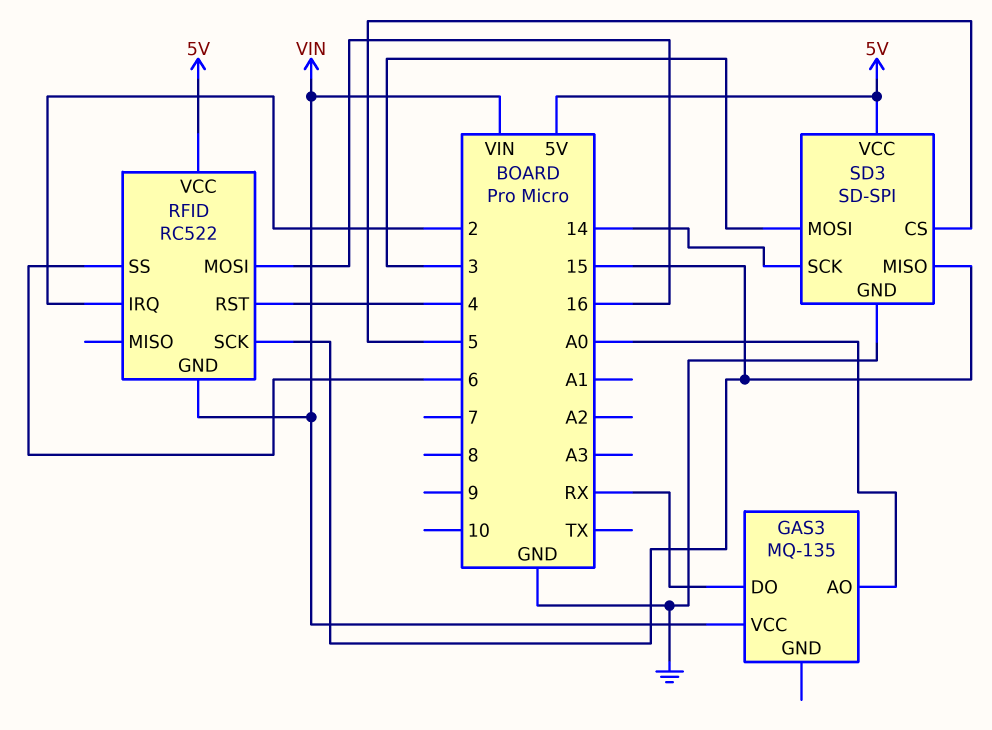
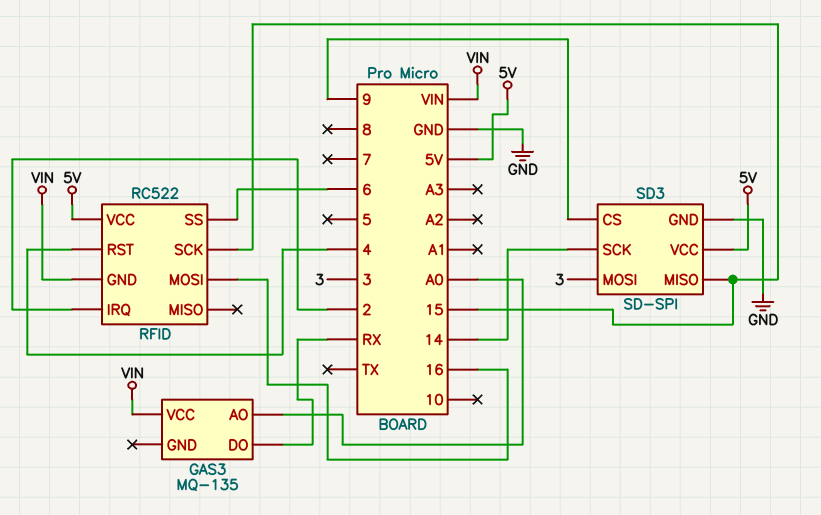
SD3 pin CS: 5 -> 9

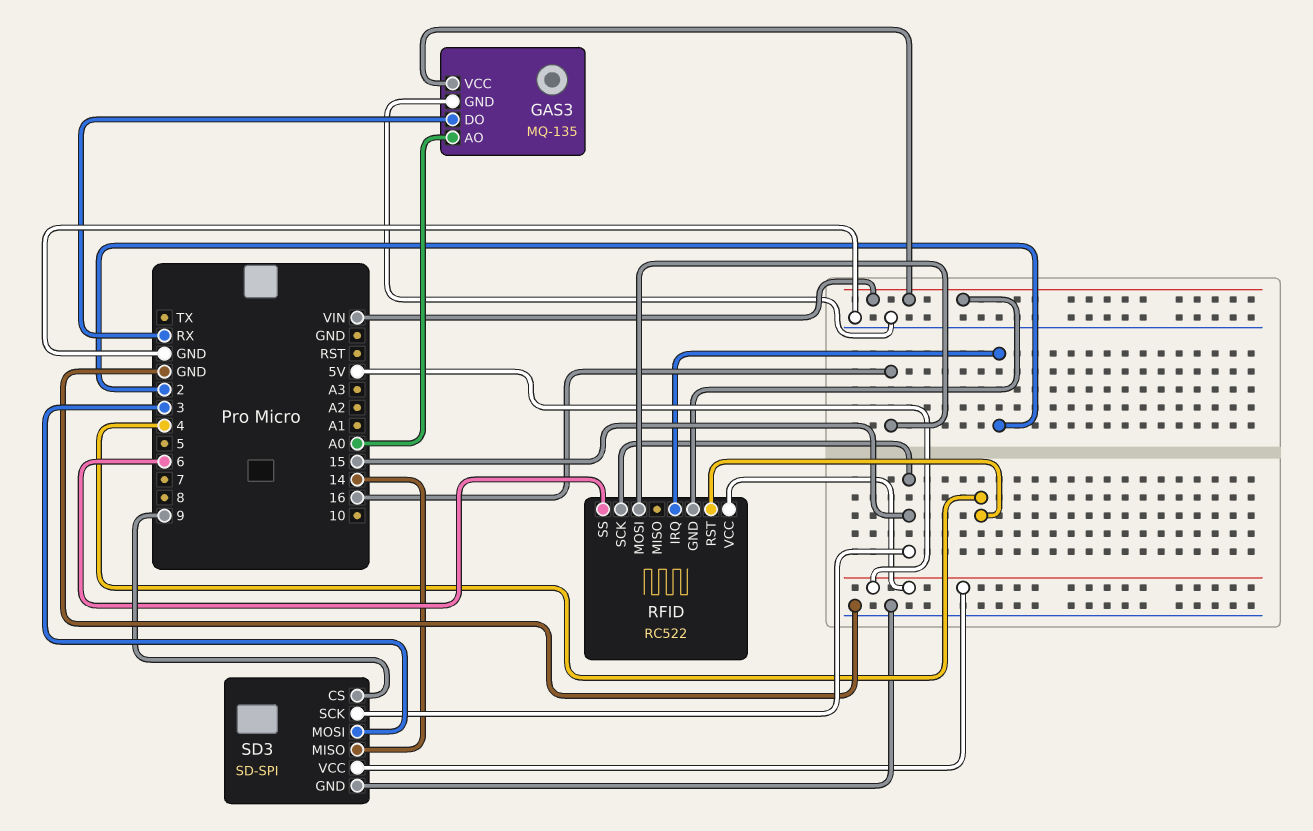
GAS3 pin GND: none -> GND
SD3 pin MISO: 15 -> 14
SD3 pin SCK: 14 -> 15

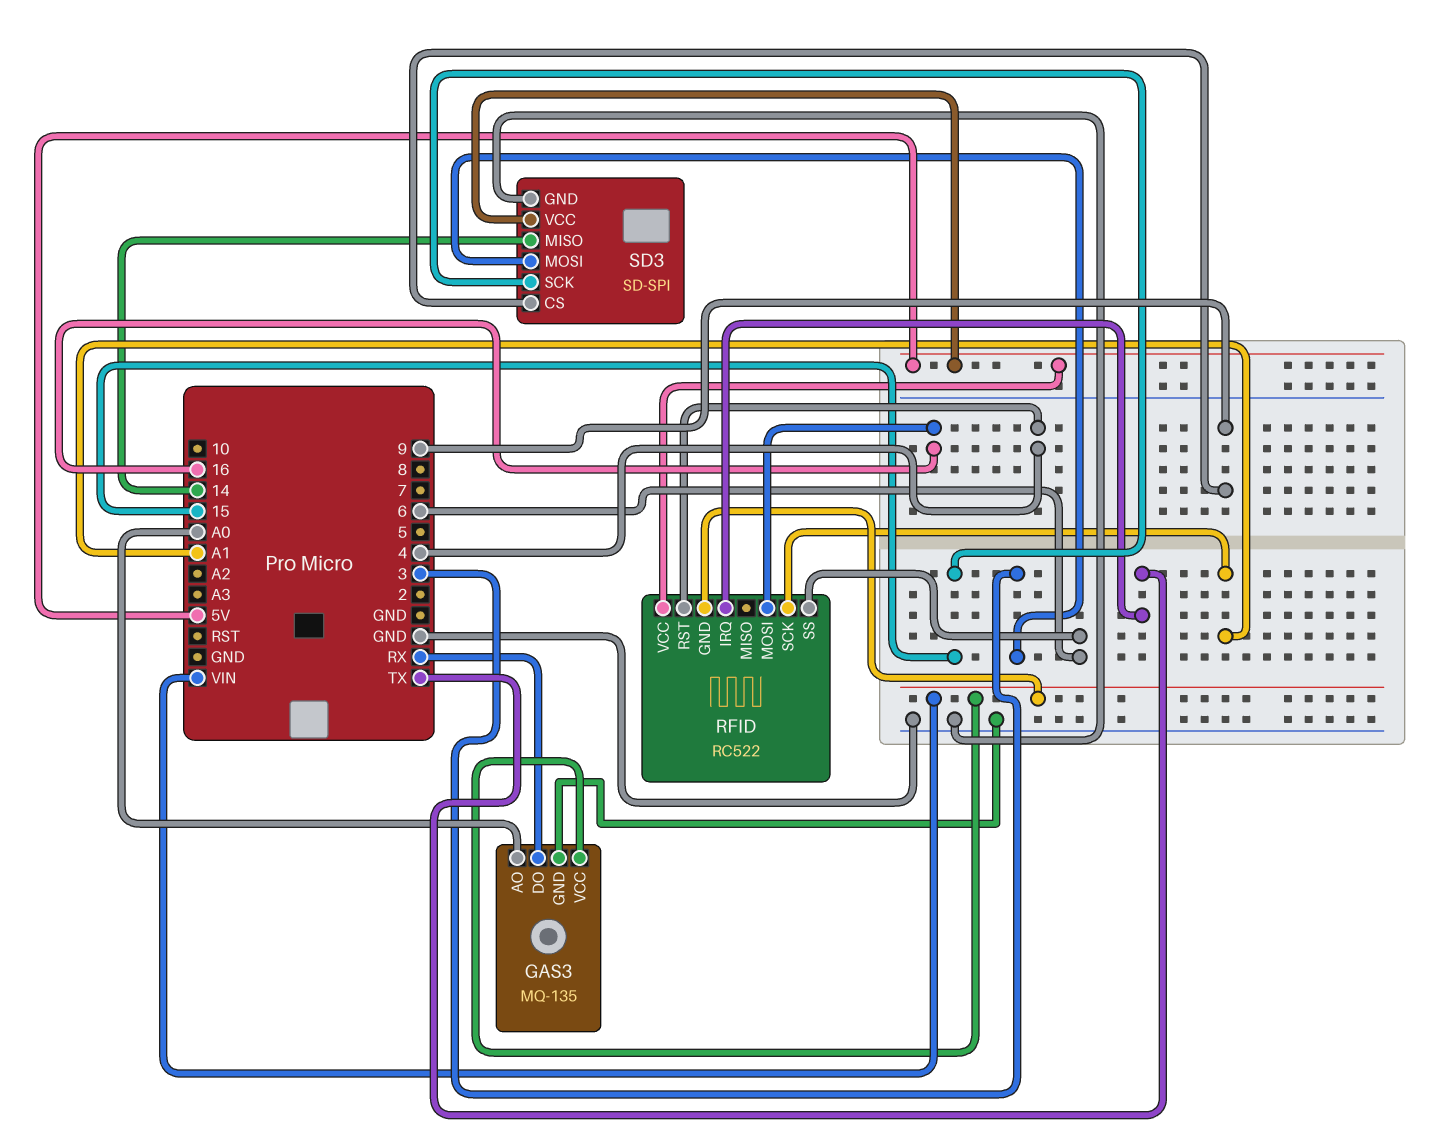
RFID pin IRQ: 2 -> TX
RFID pin SCK: 15 -> A1

